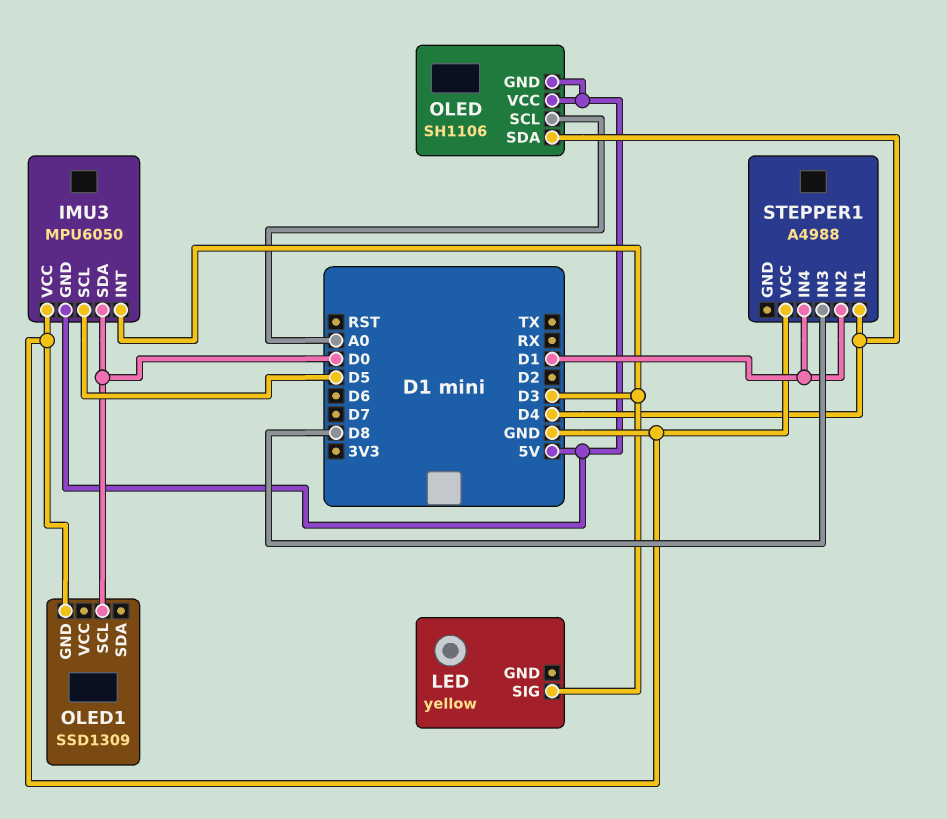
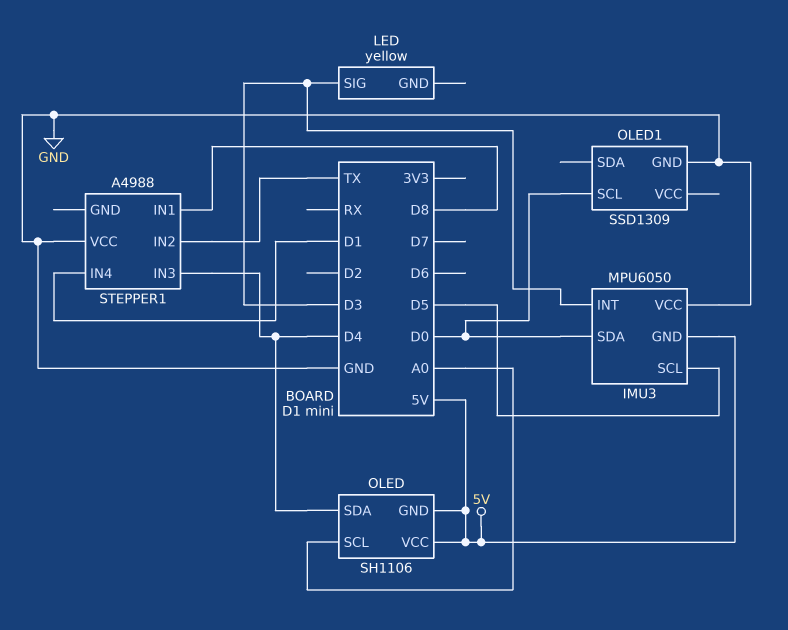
STEPPER1 pin IN1: D4 -> D8
STEPPER1 pin IN2: D1 -> TX
STEPPER1 pin IN3: D8 -> D4

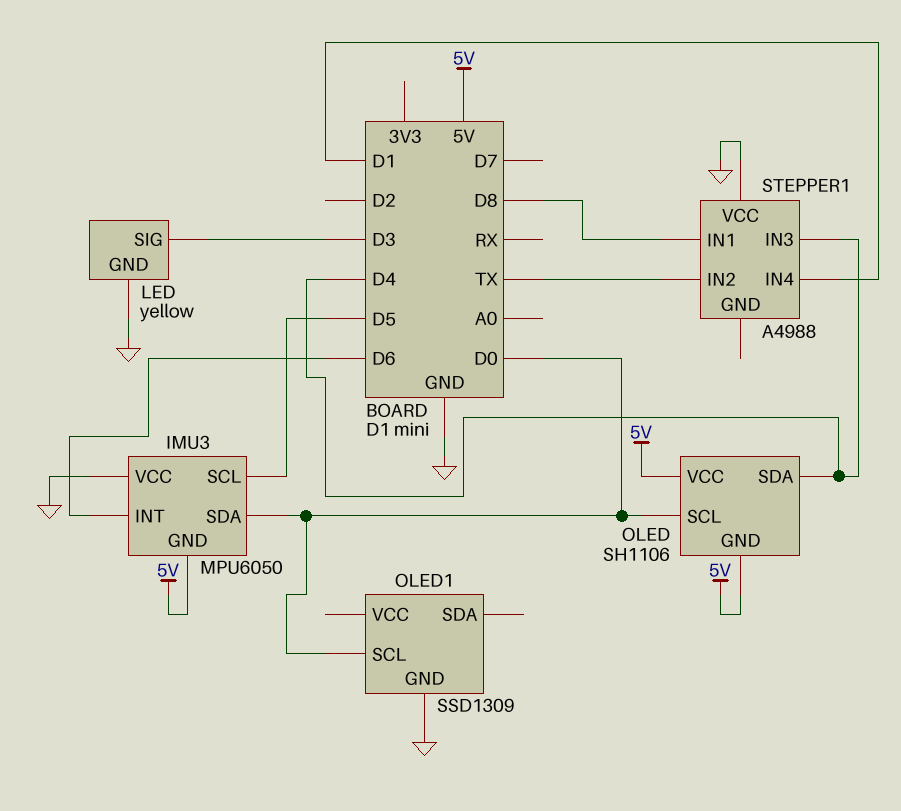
IMU3 pin INT: D3 -> D6
LED pin GND: none -> GND
OLED pin SCL: A0 -> D0

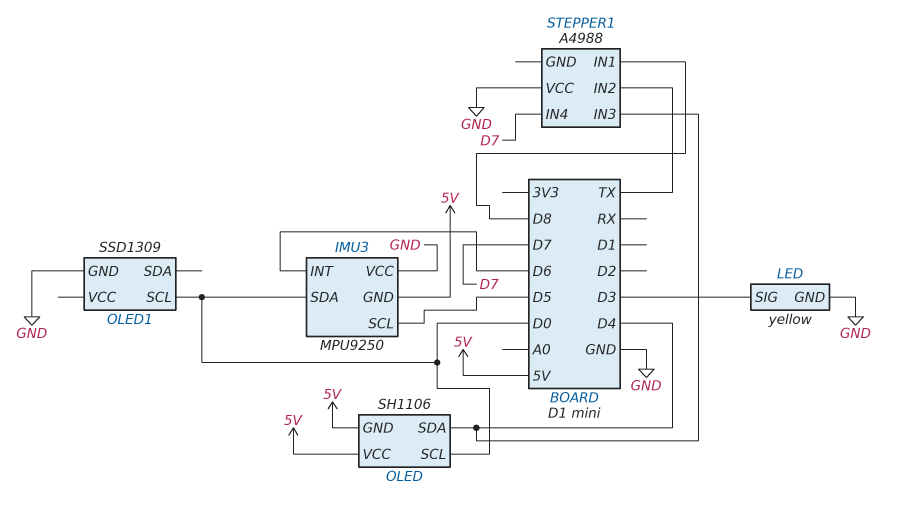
IMU3: MPU6050 -> MPU9250
STEPPER1 pin IN4: D1 -> D7

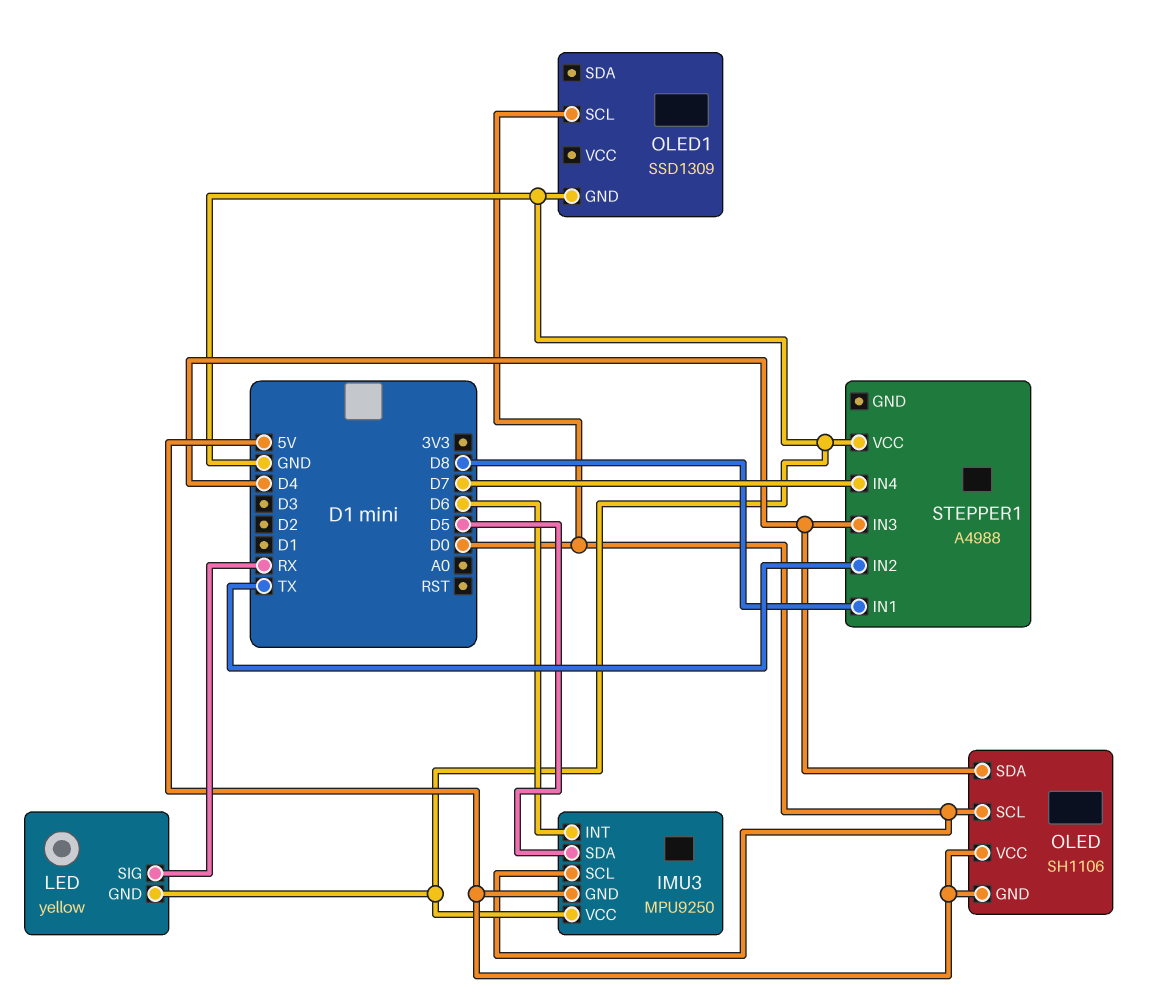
IMU3 pin SCL: D5 -> D0
IMU3 pin SDA: D0 -> D5
LED pin SIG: D3 -> RX

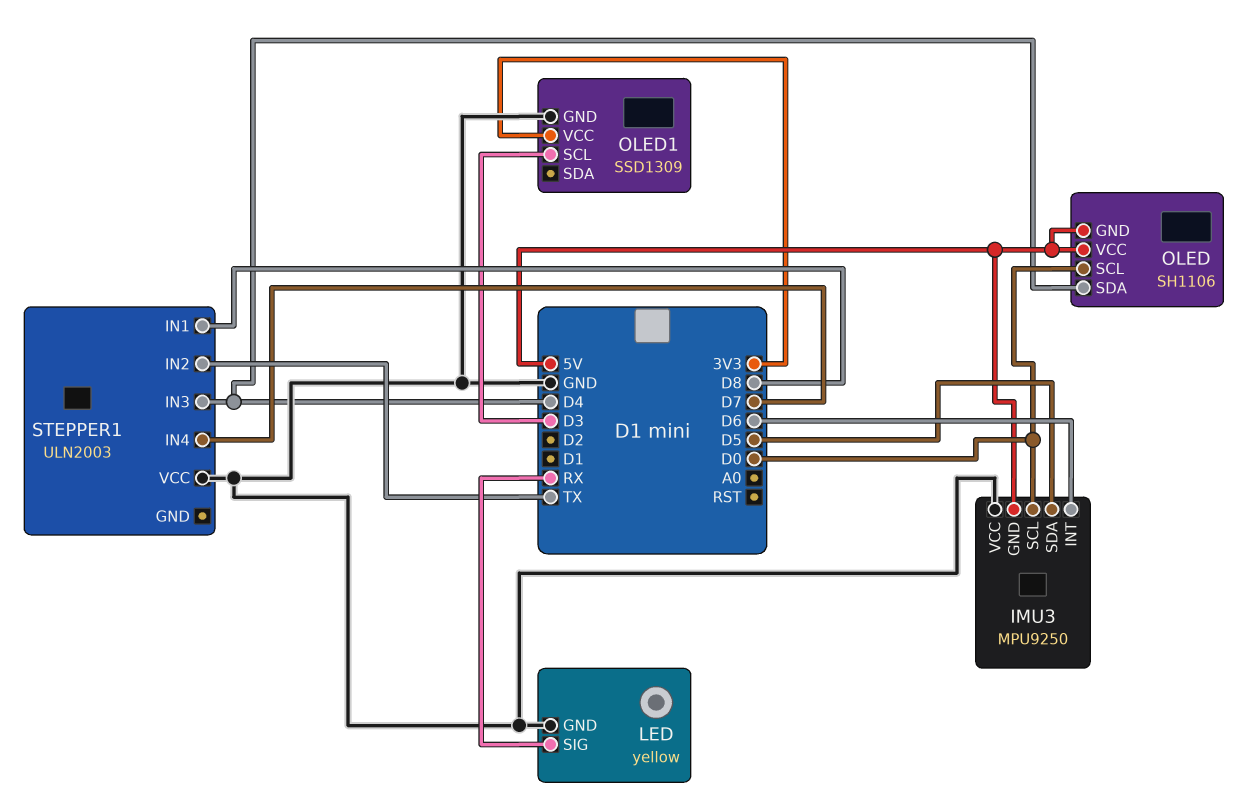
OLED1 pin SCL: D0 -> D3
OLED1 pin VCC: none -> 3V3
STEPPER1: A4988 -> ULN2003

